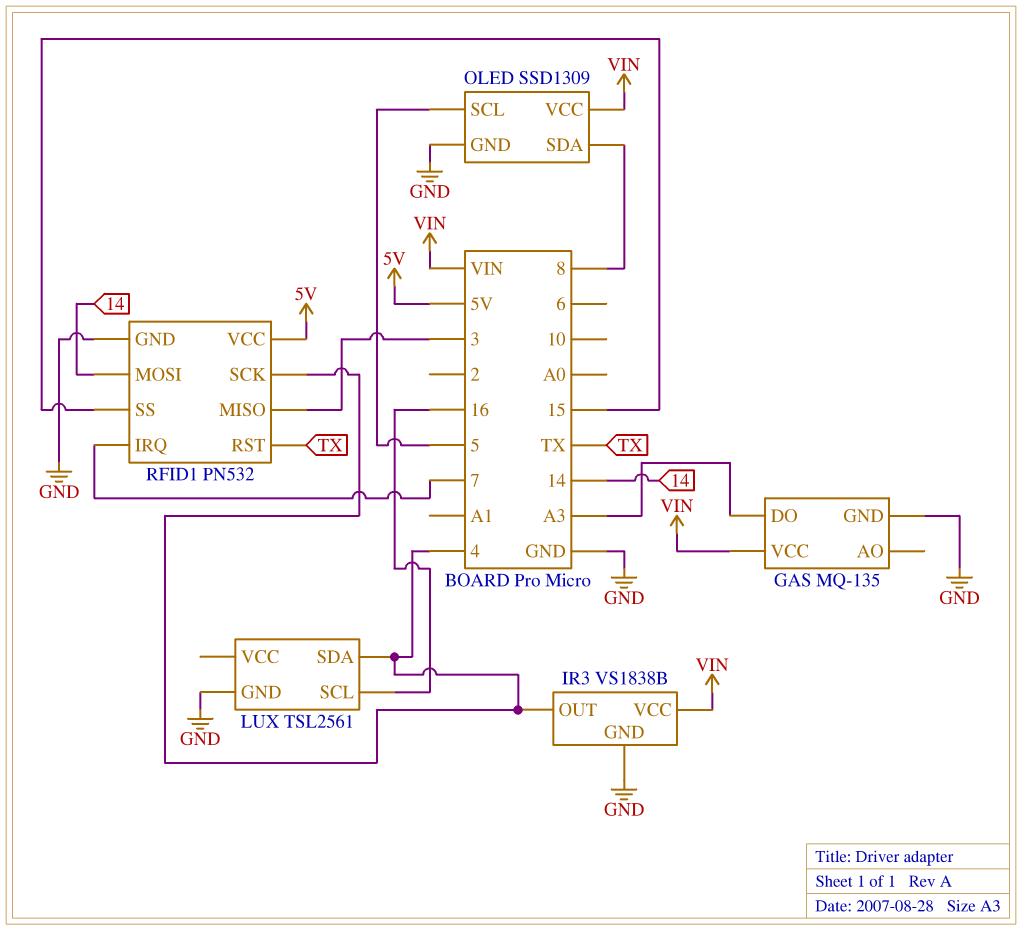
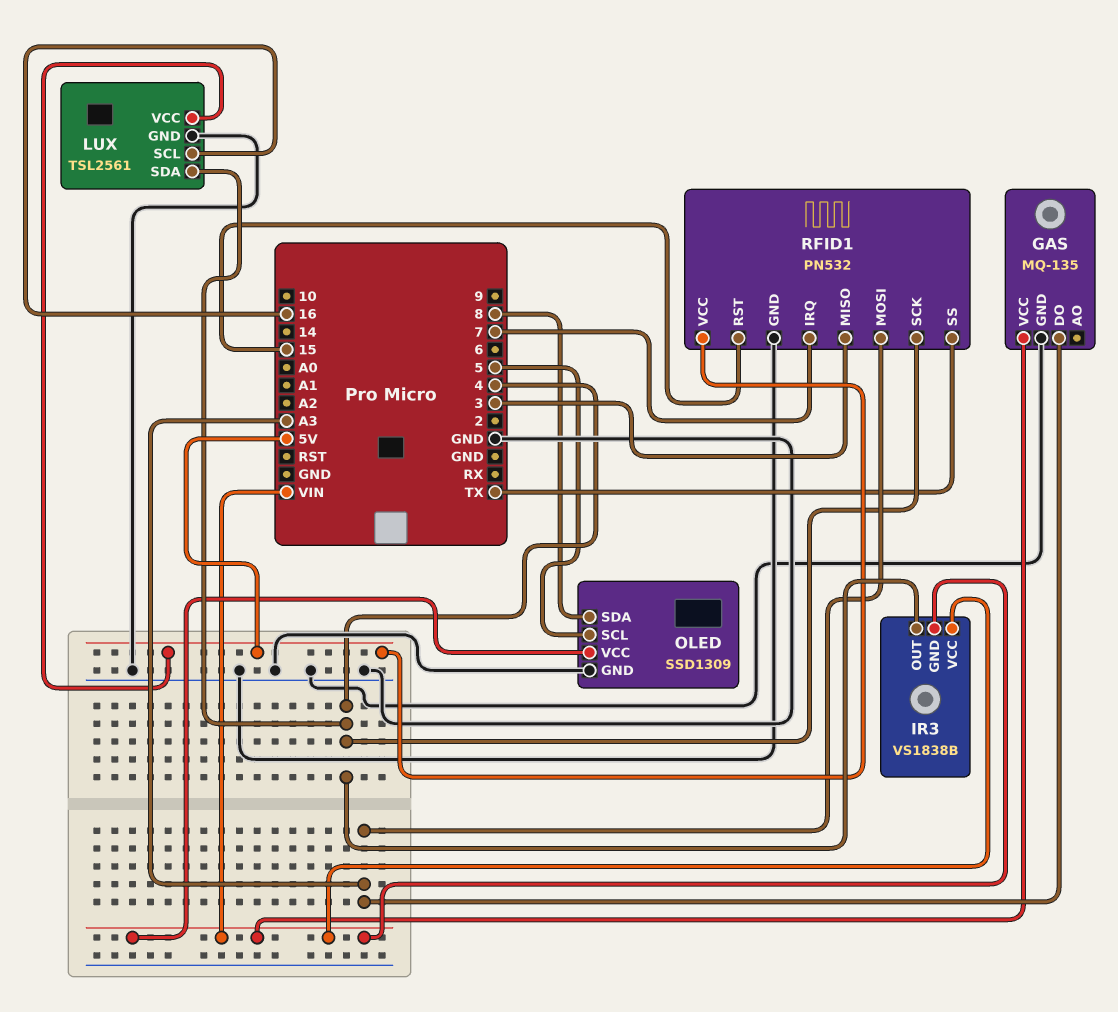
IR3 pin GND: GND -> VIN
LUX pin VCC: none -> 5V
RFID1 pin MOSI: 14 -> A3
RFID1 pin RST: TX -> 15
RFID1 pin SS: 15 -> TX

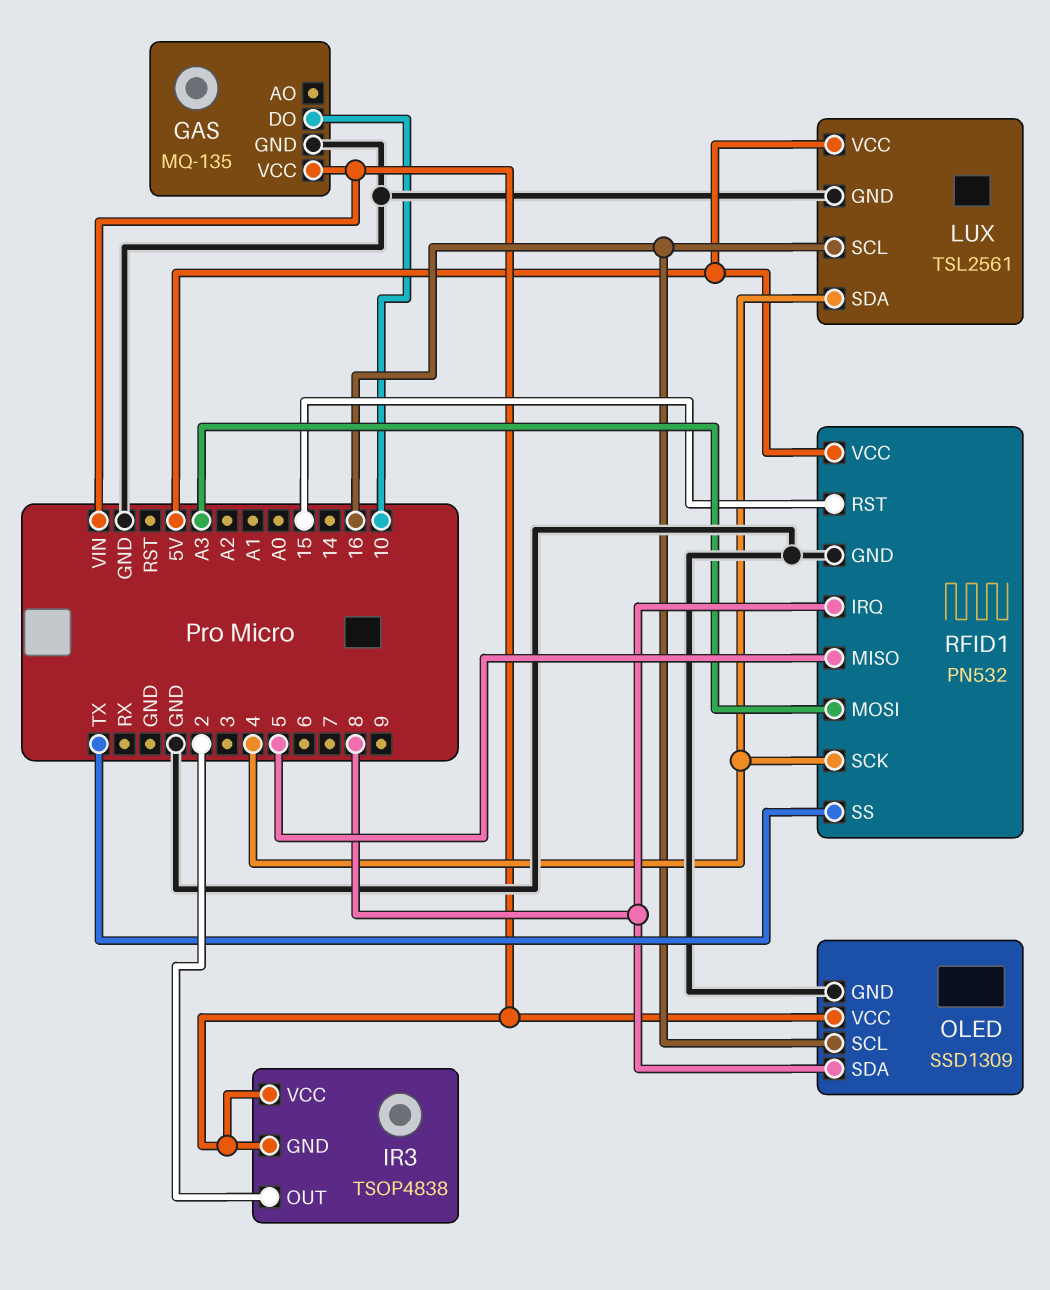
GAS pin DO: A3 -> 10
IR3: VS1838B -> TSOP4838
IR3 pin OUT: 4 -> 2
OLED pin SCL: 5 -> 16
RFID1 pin IRQ: 7 -> 8
RFID1 pin MISO: 3 -> 5

